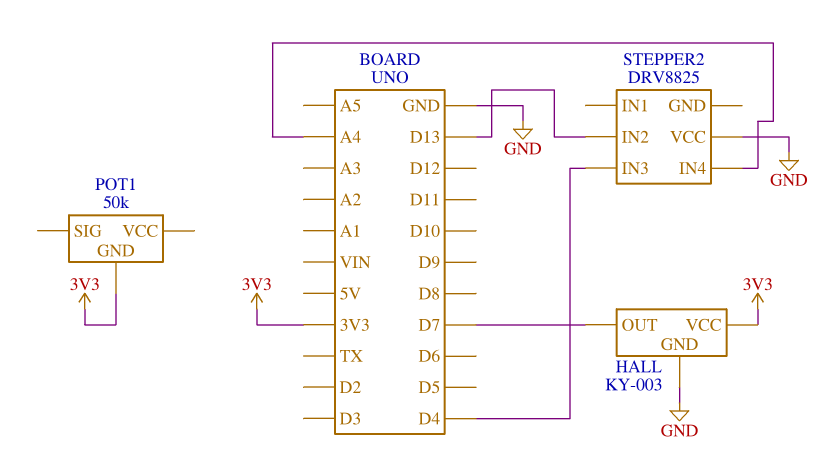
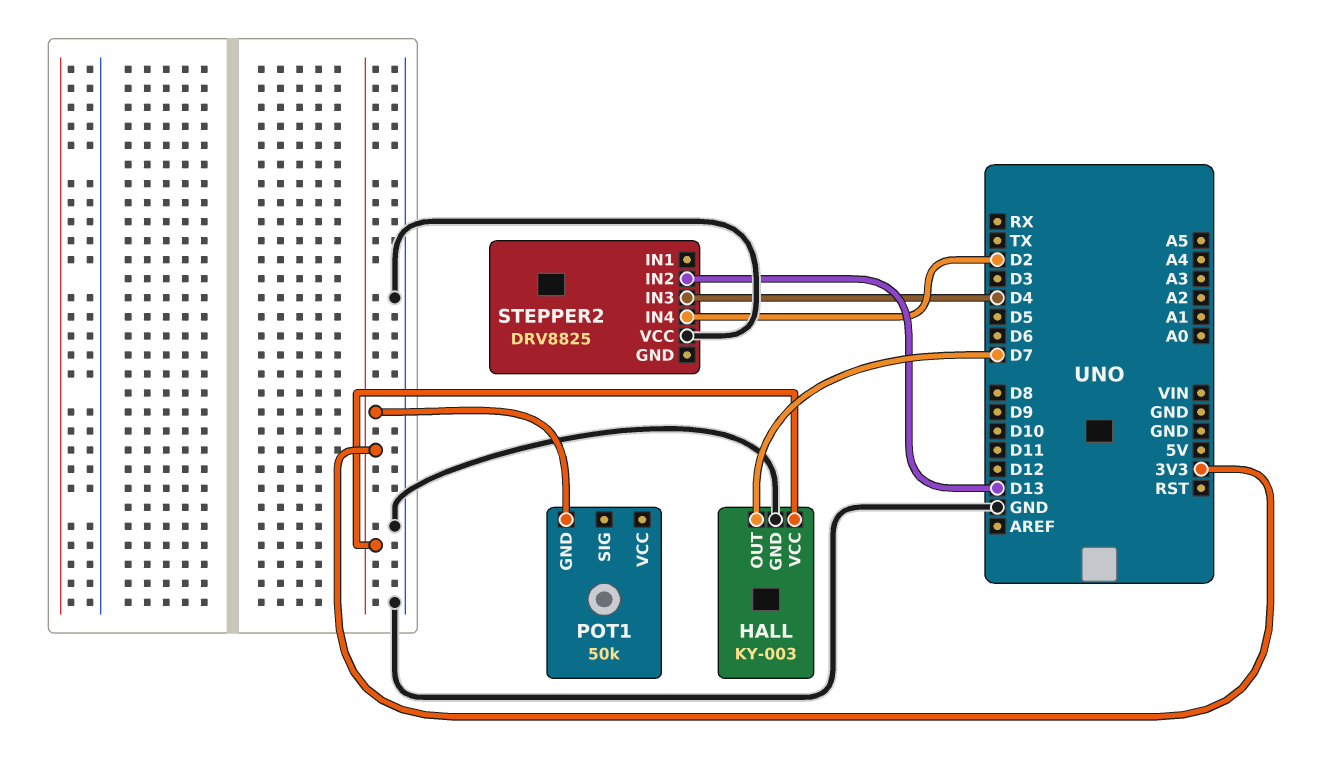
STEPPER2 pin IN4: A4 -> D2

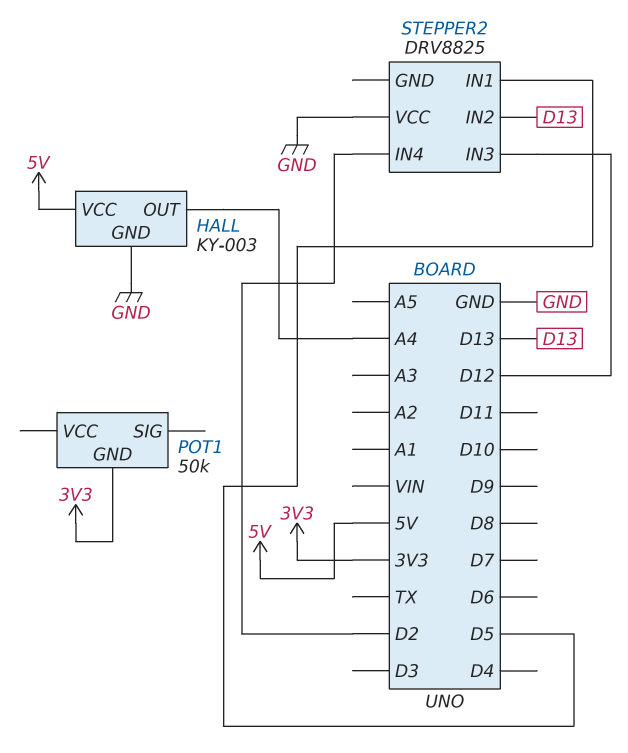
HALL pin OUT: D7 -> A4
HALL pin VCC: 3V3 -> 5V
STEPPER2 pin IN1: none -> D5
STEPPER2 pin IN3: D4 -> D12

